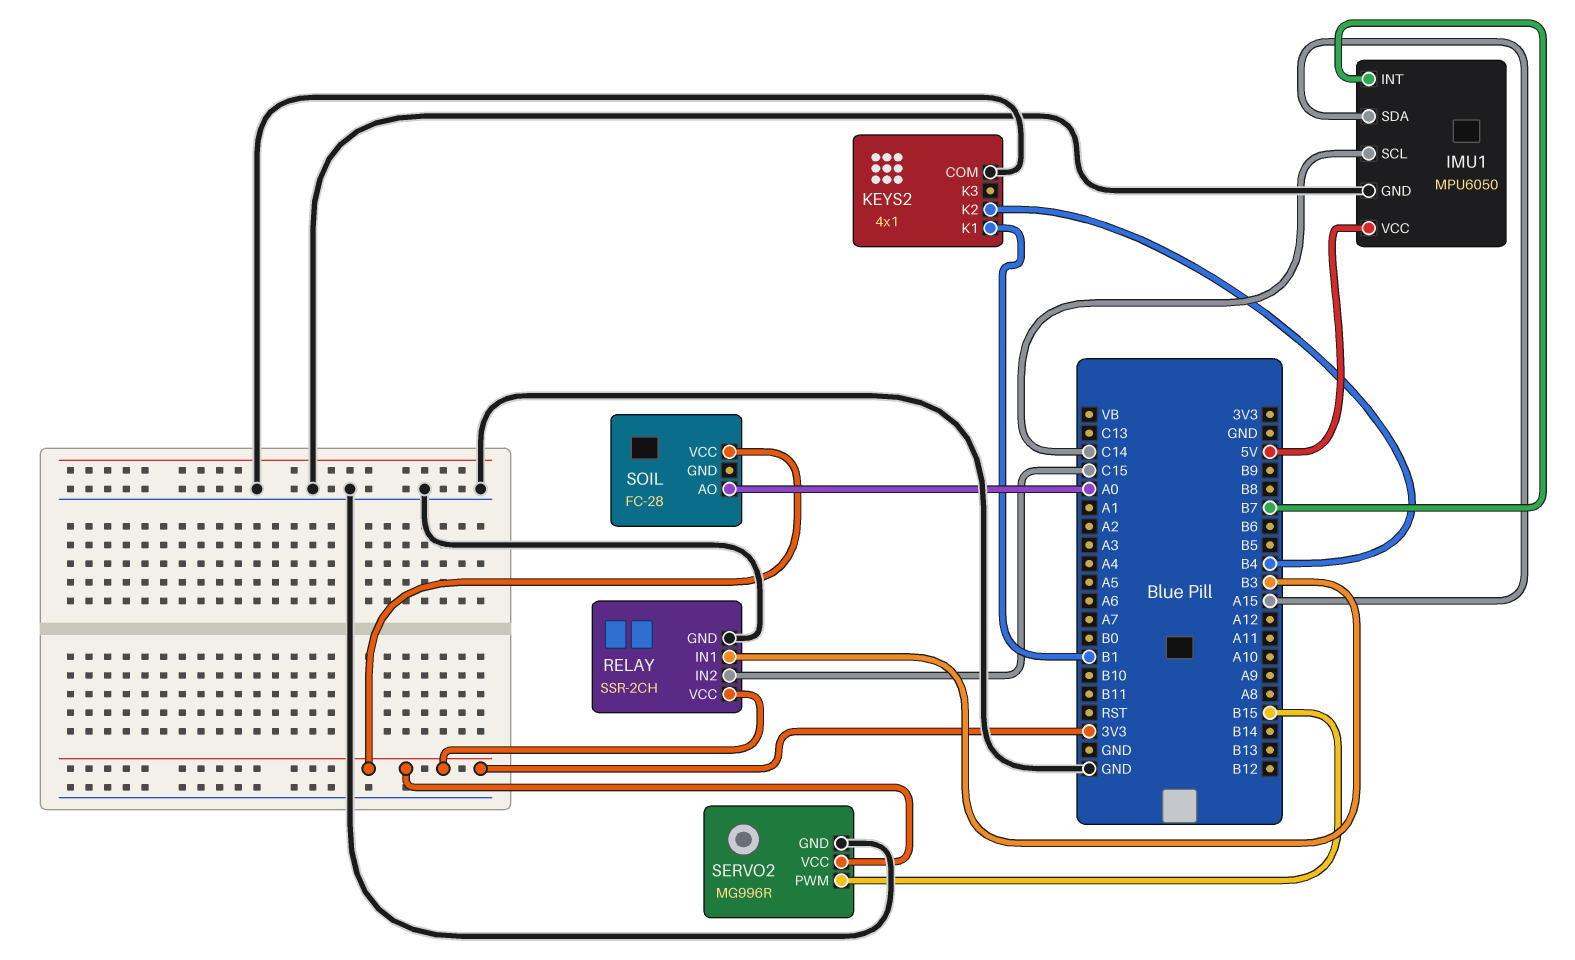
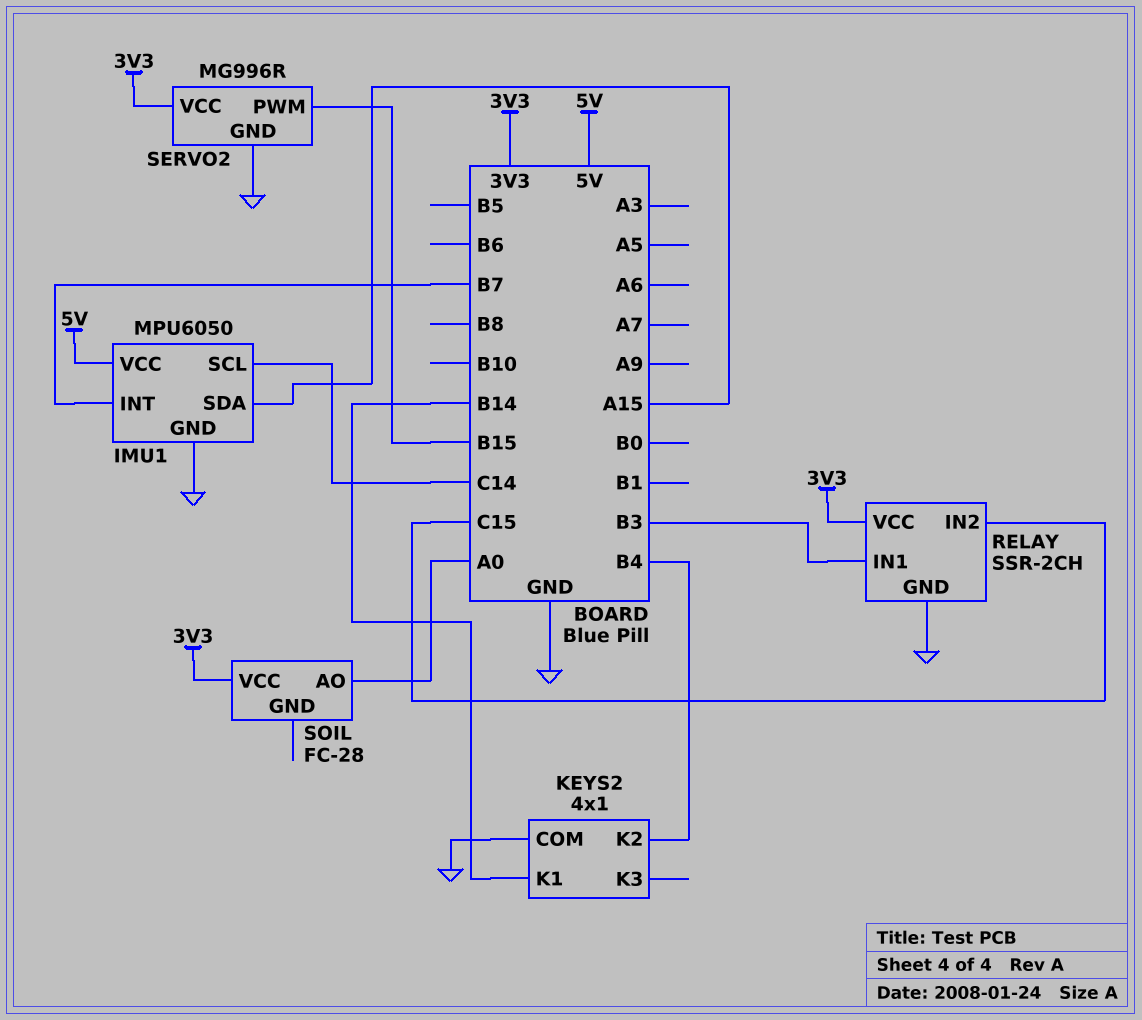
KEYS2 pin K1: B1 -> B14

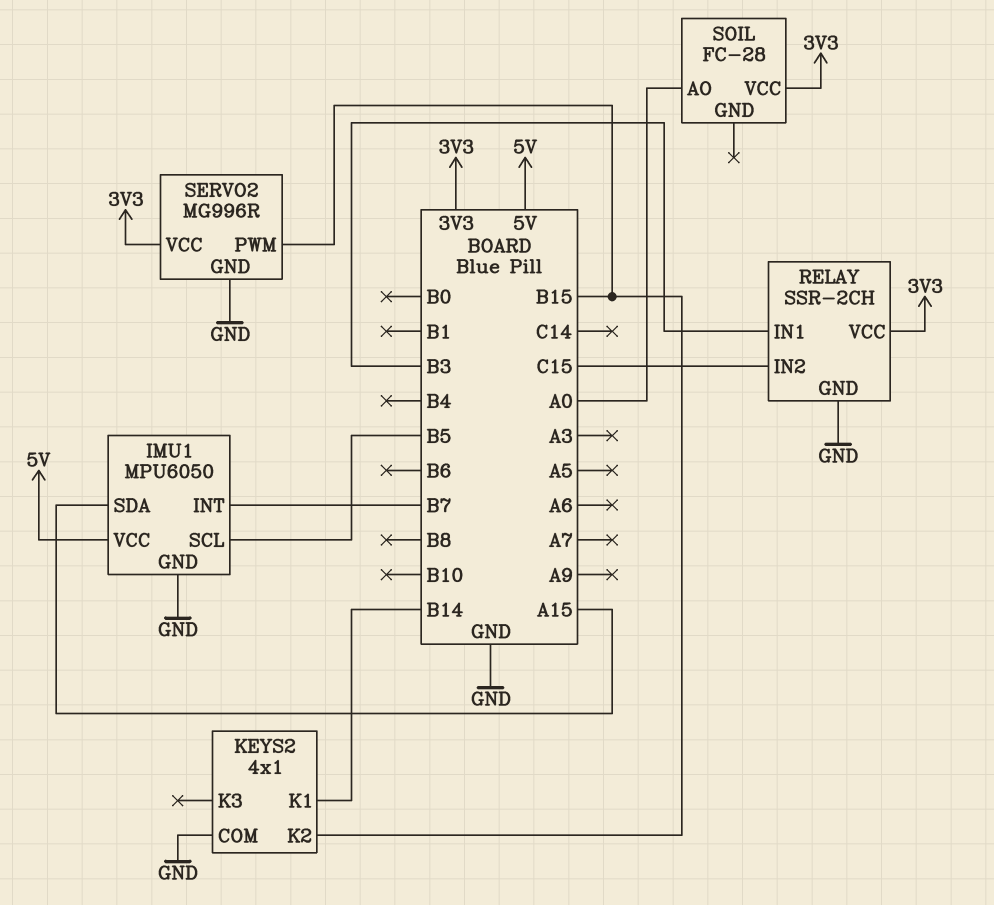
IMU1 pin SCL: C14 -> B5
KEYS2 pin K2: B4 -> B15

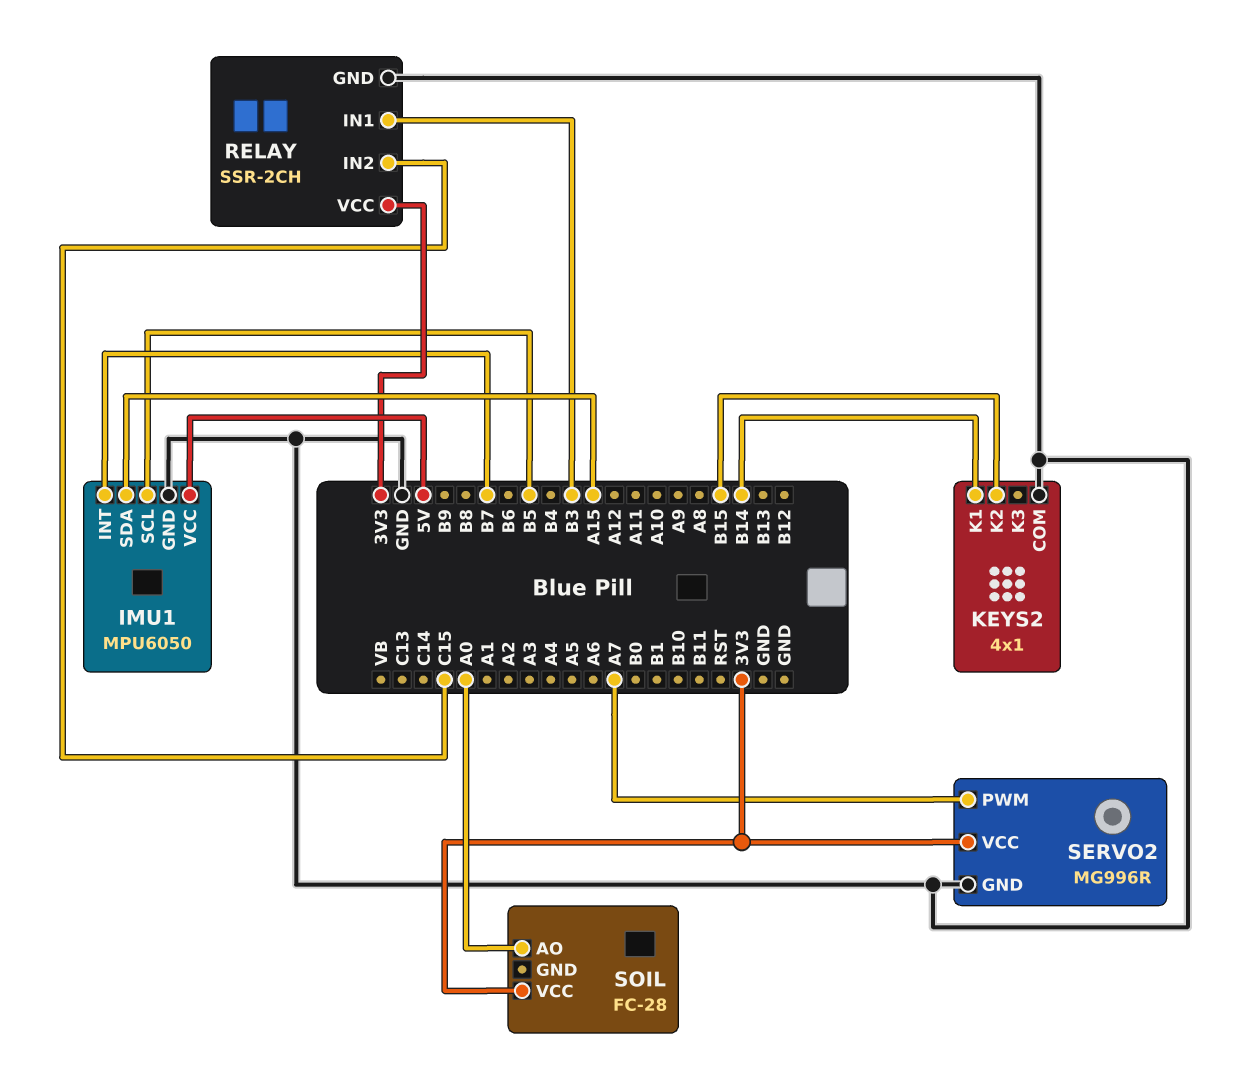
SERVO2 pin PWM: B15 -> A7

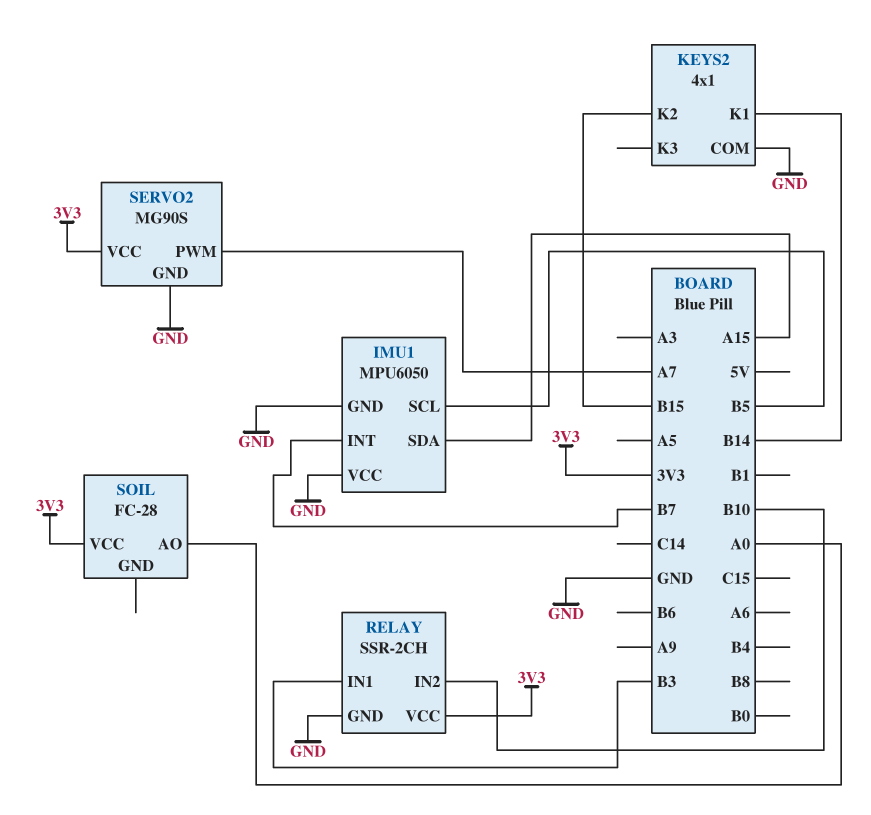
IMU1 pin VCC: 5V -> GND
RELAY pin IN2: C15 -> B10
SERVO2: MG996R -> MG90S

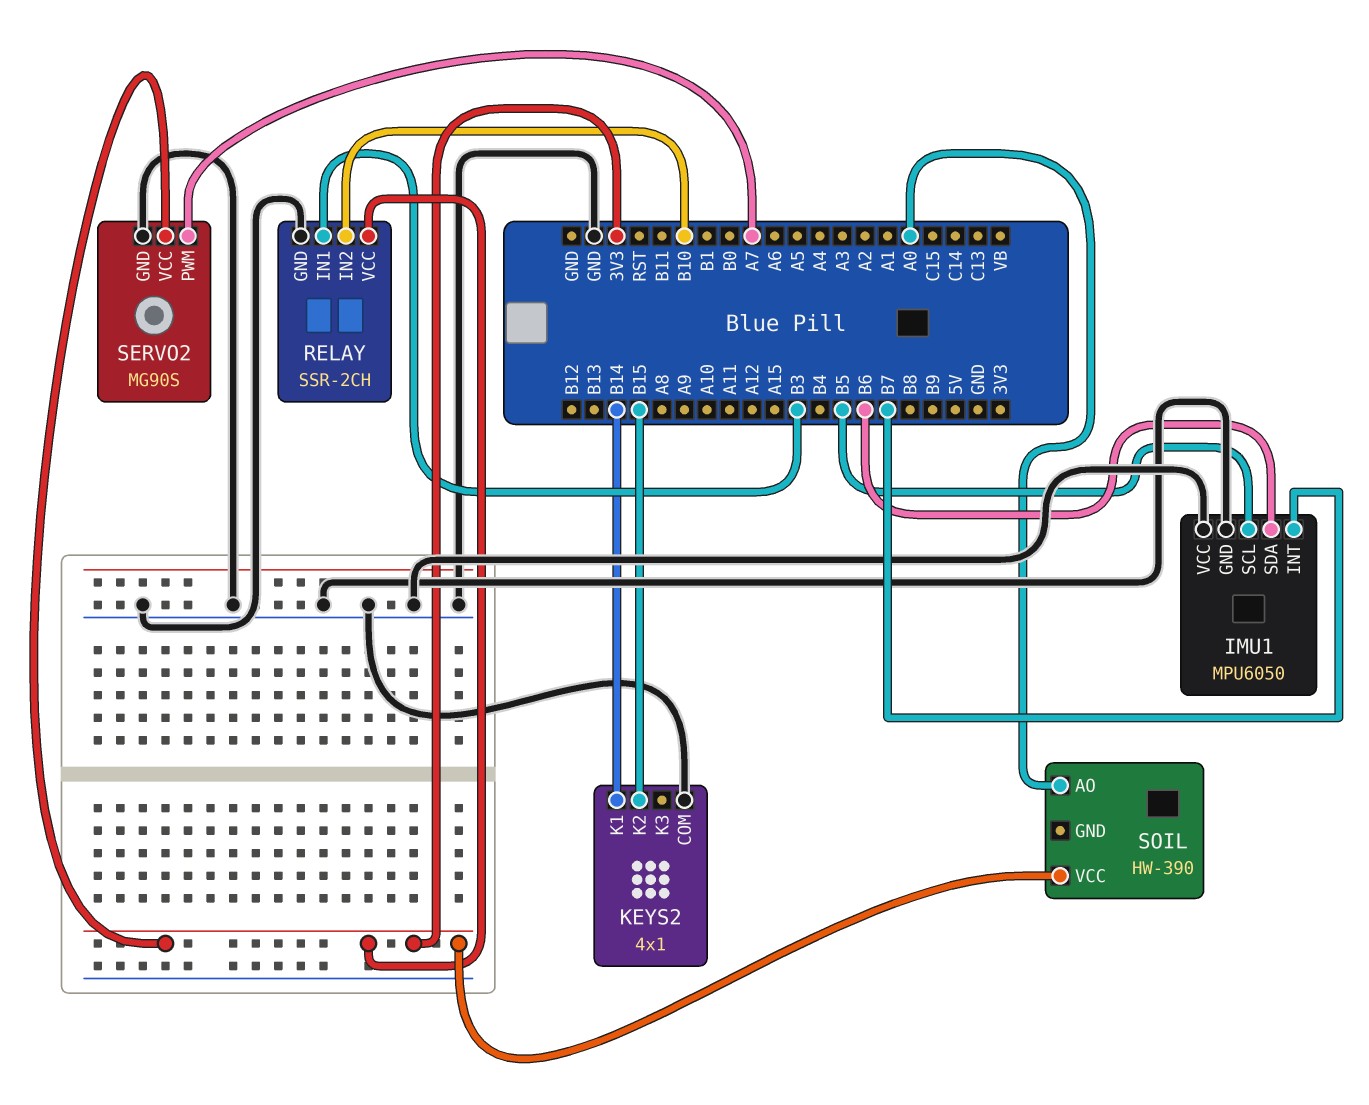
IMU1 pin SDA: A15 -> B6
SOIL: FC-28 -> HW-390

